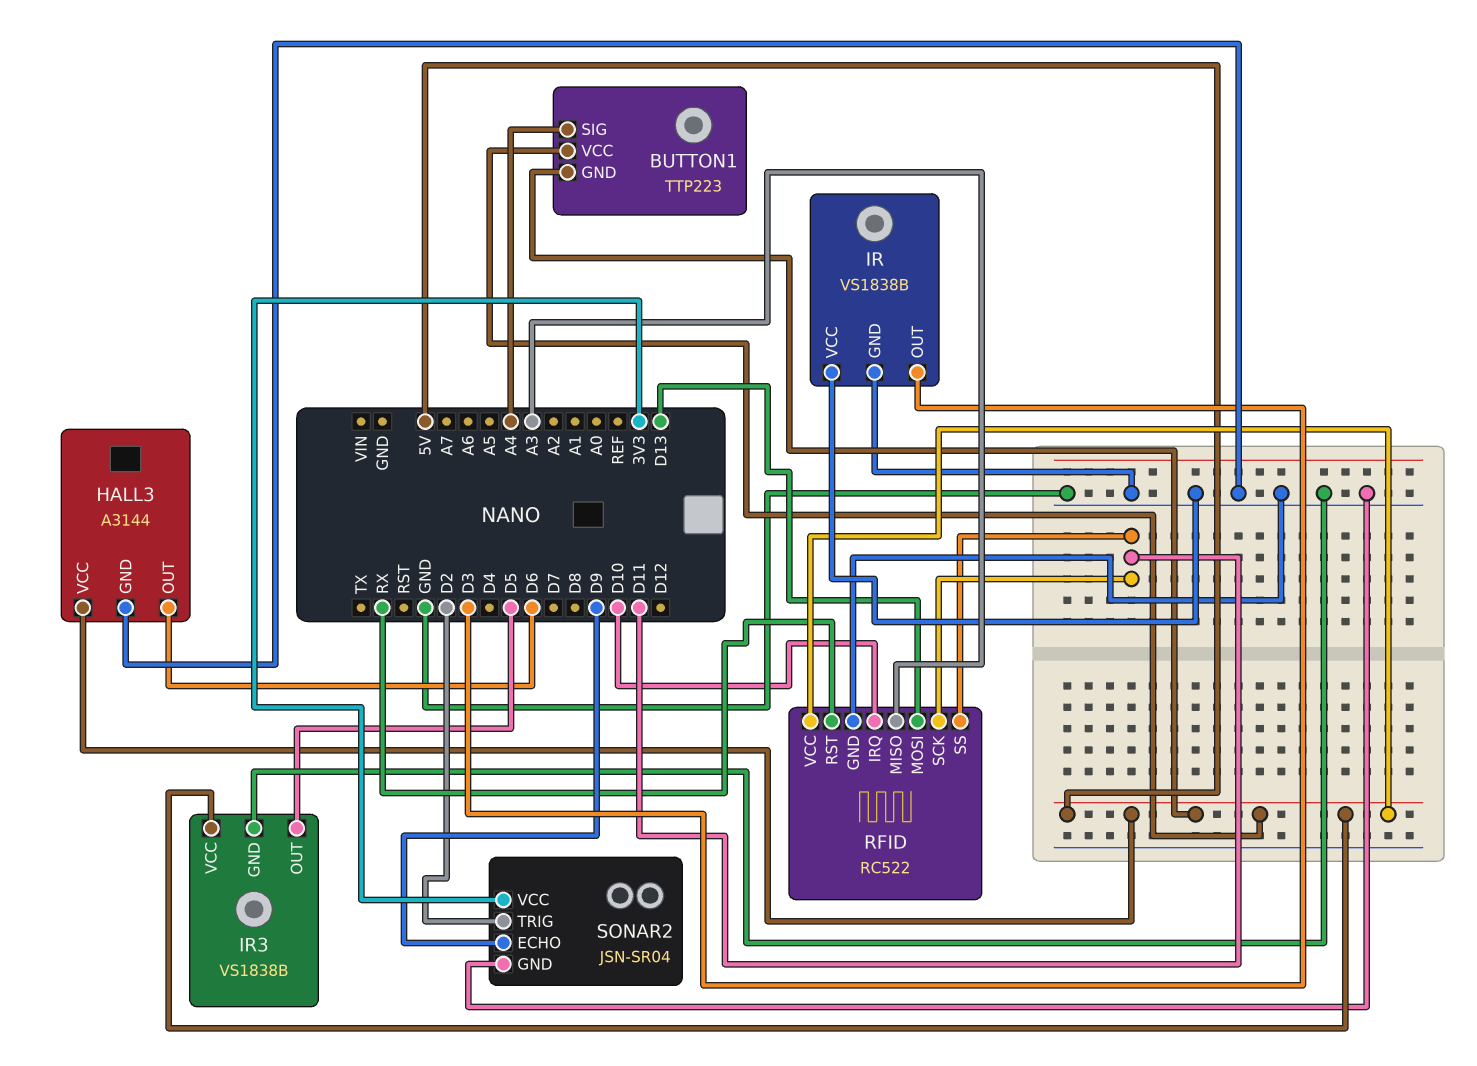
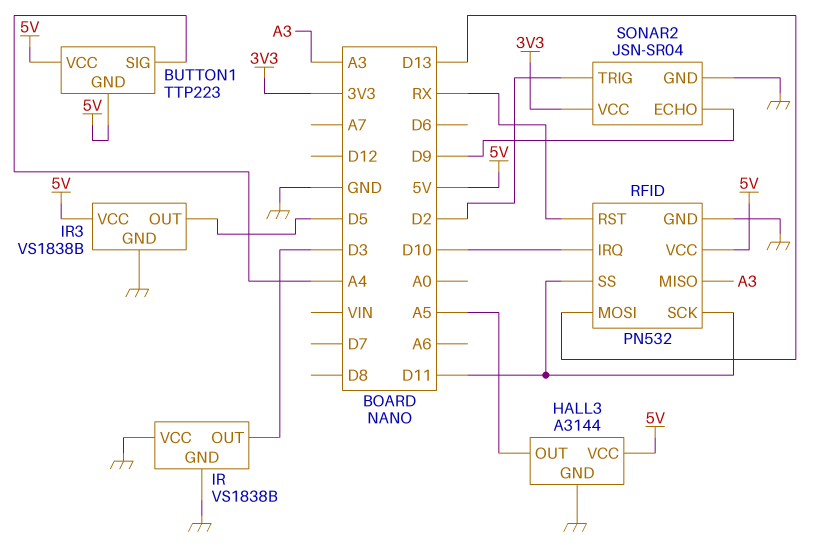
HALL3 pin OUT: D6 -> A5
RFID: RC522 -> PN532

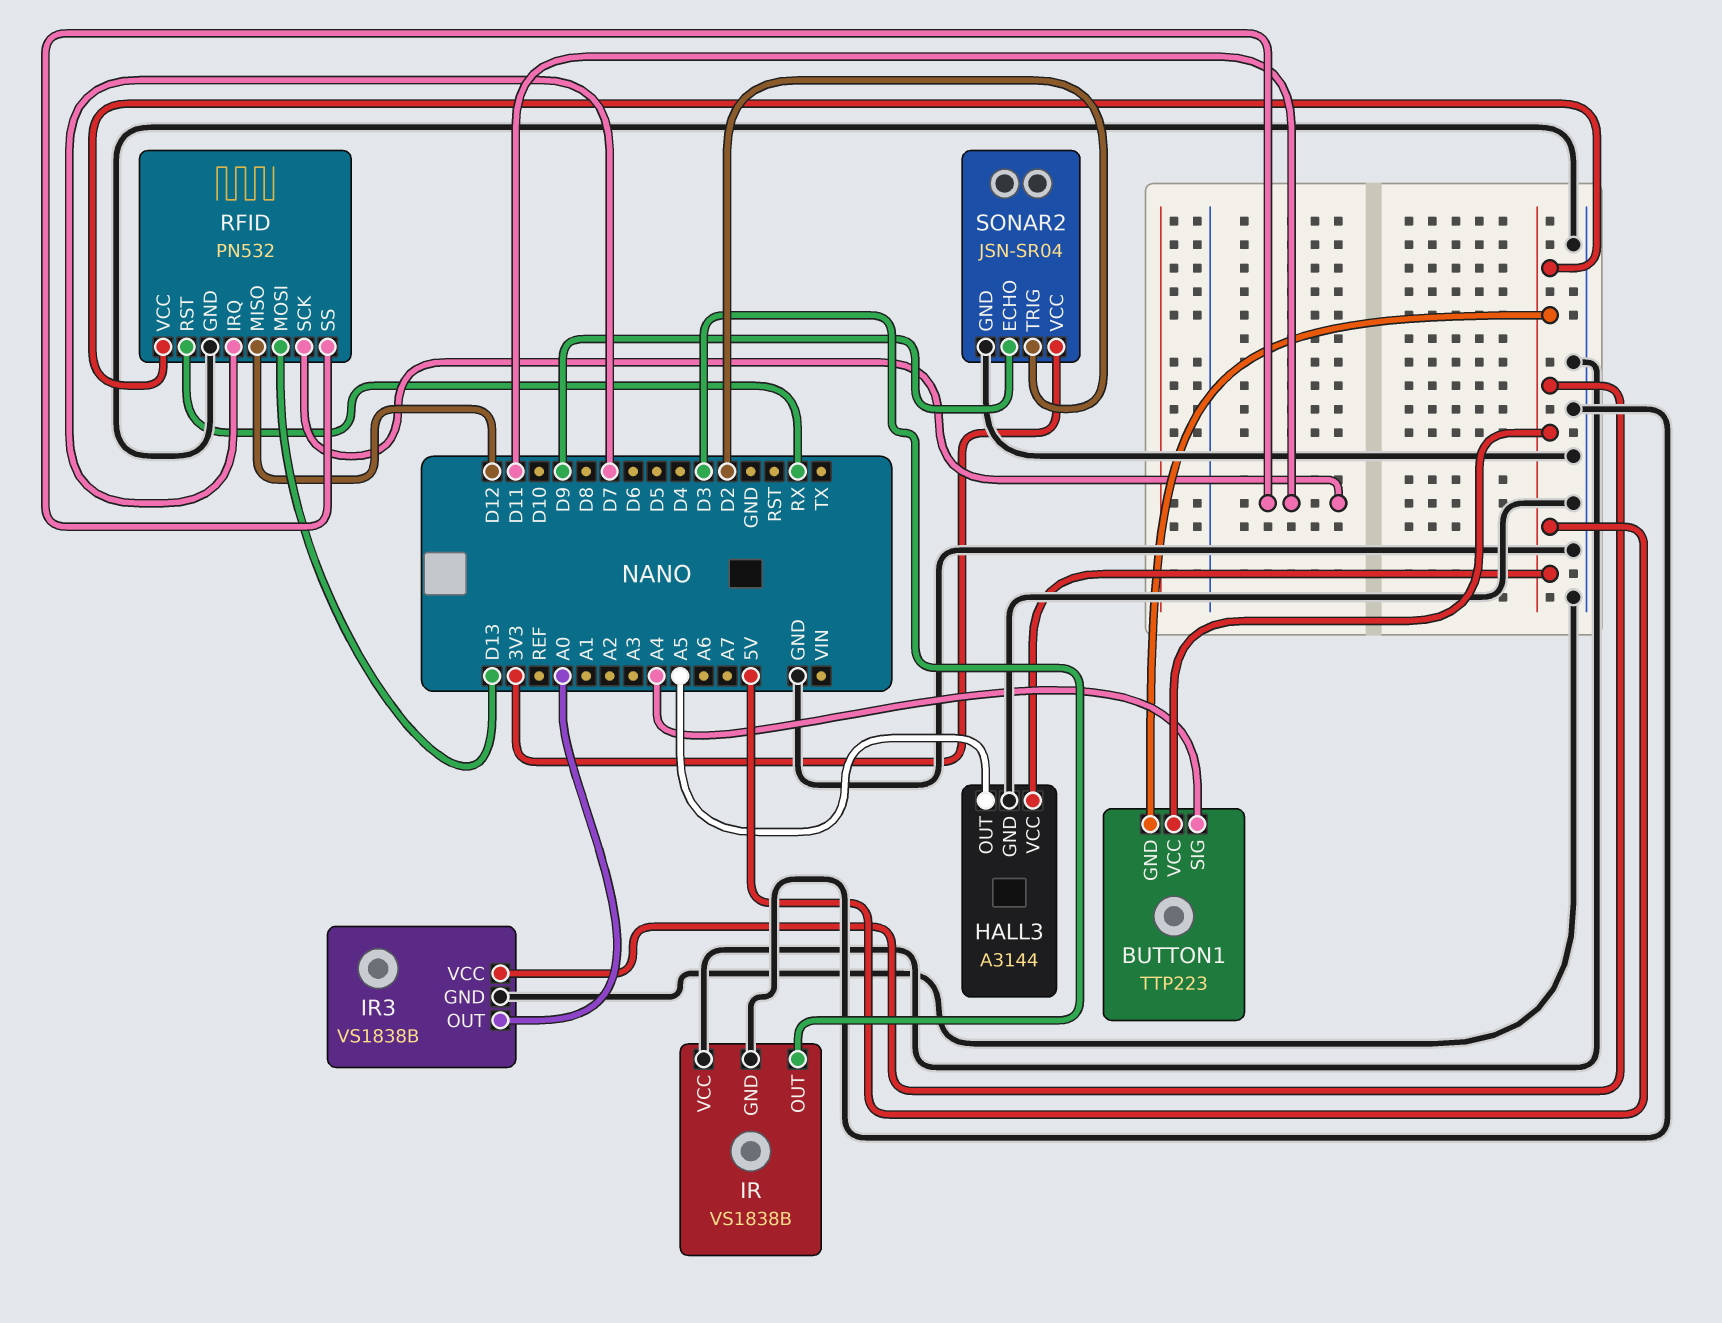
IR3 pin OUT: D5 -> A0
RFID pin IRQ: D10 -> D7
RFID pin MISO: A3 -> D12

